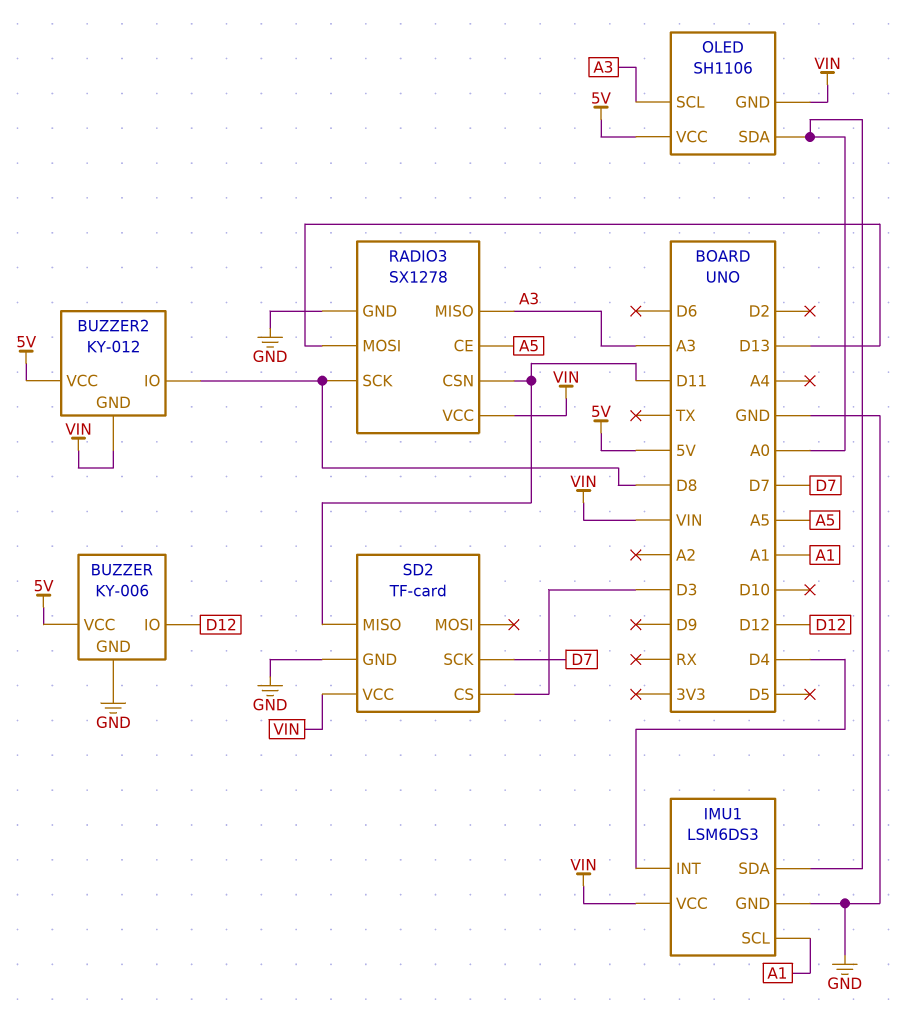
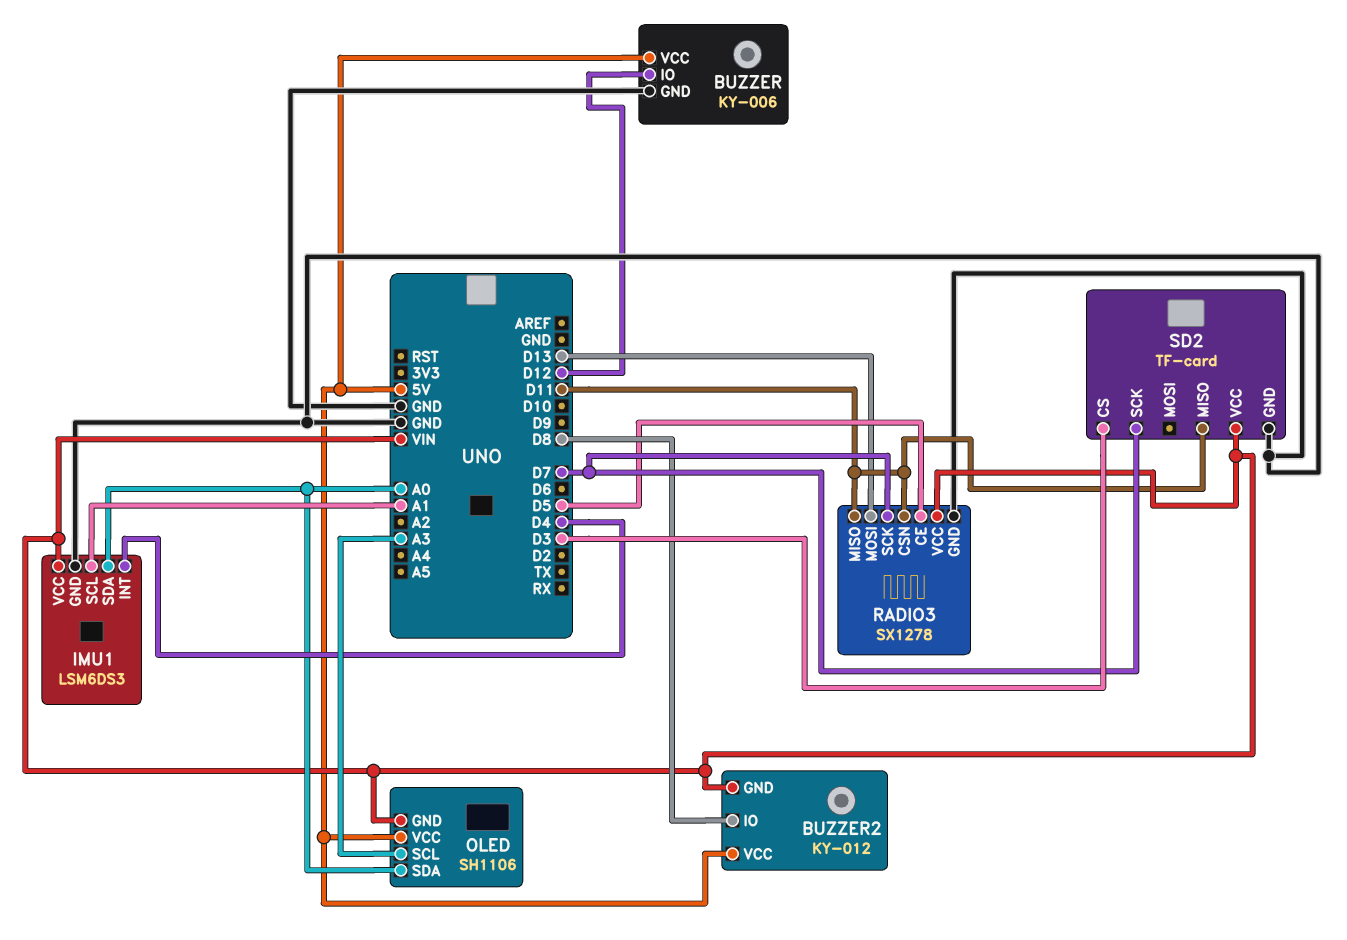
RADIO3 pin CE: A5 -> D5
RADIO3 pin MISO: A3 -> D11
RADIO3 pin SCK: D8 -> D7

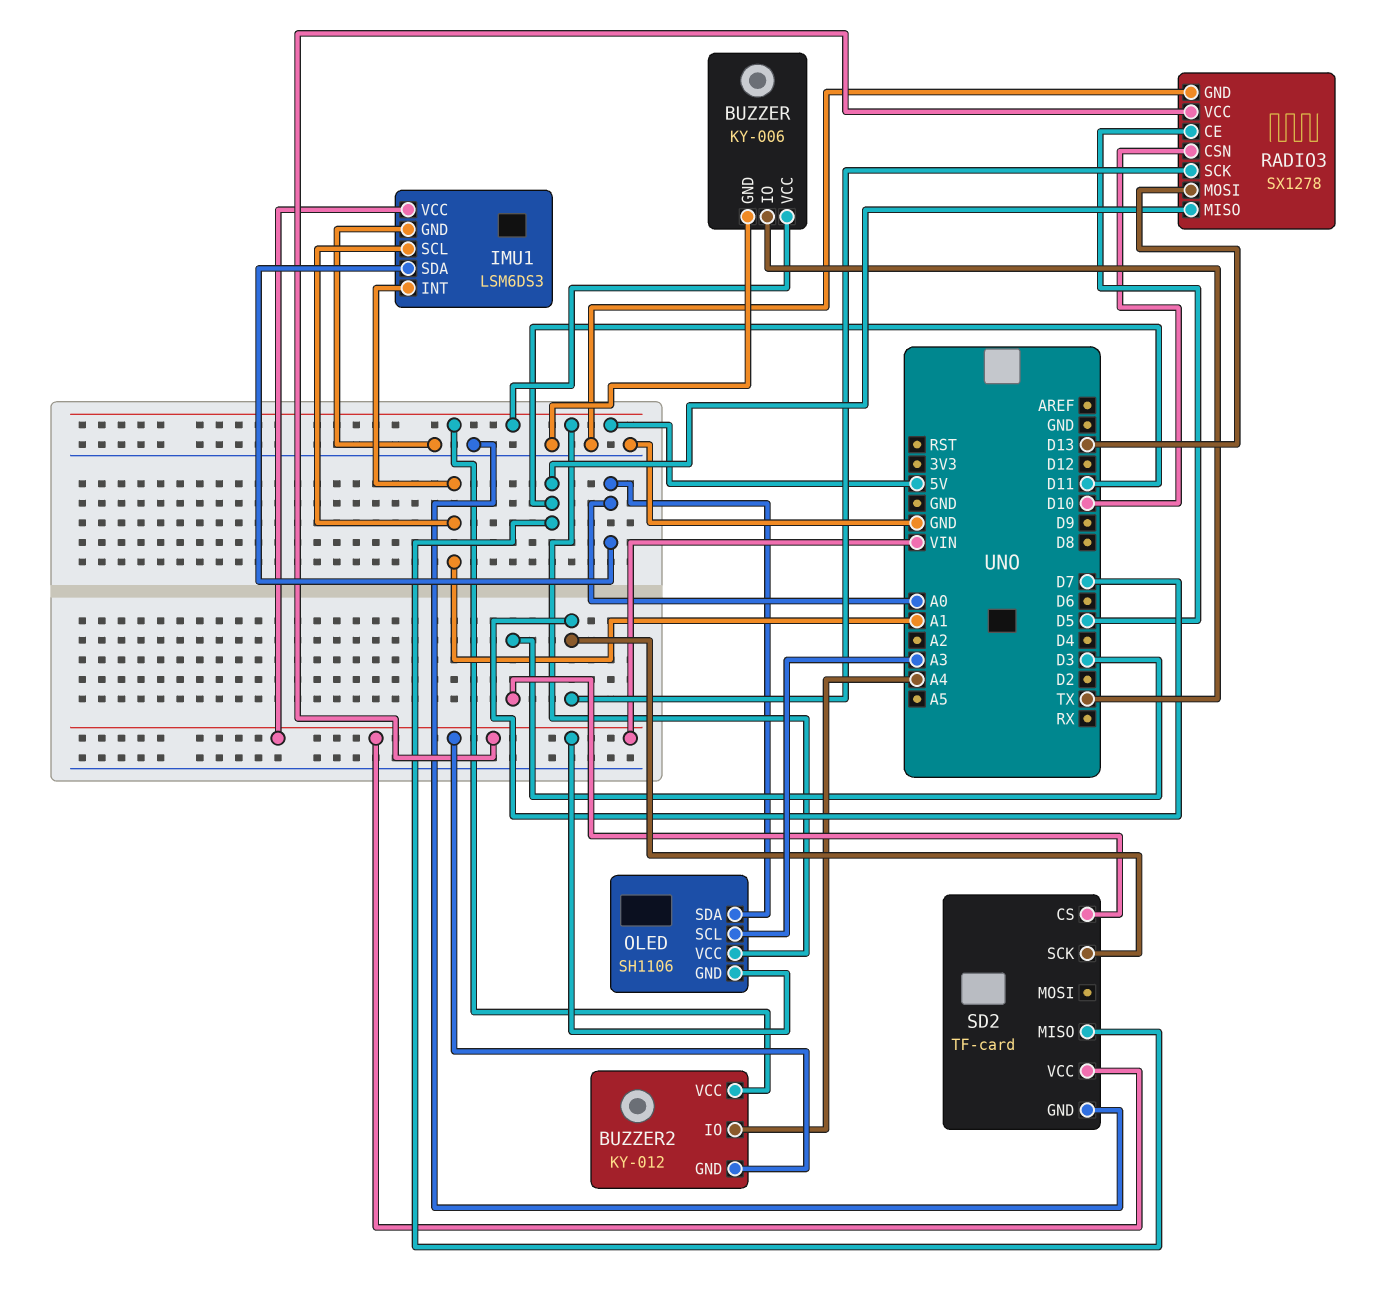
BUZZER pin IO: D12 -> TX
BUZZER2 pin IO: D8 -> A4
IMU1 pin INT: D4 -> A1
RADIO3 pin CSN: D11 -> D10

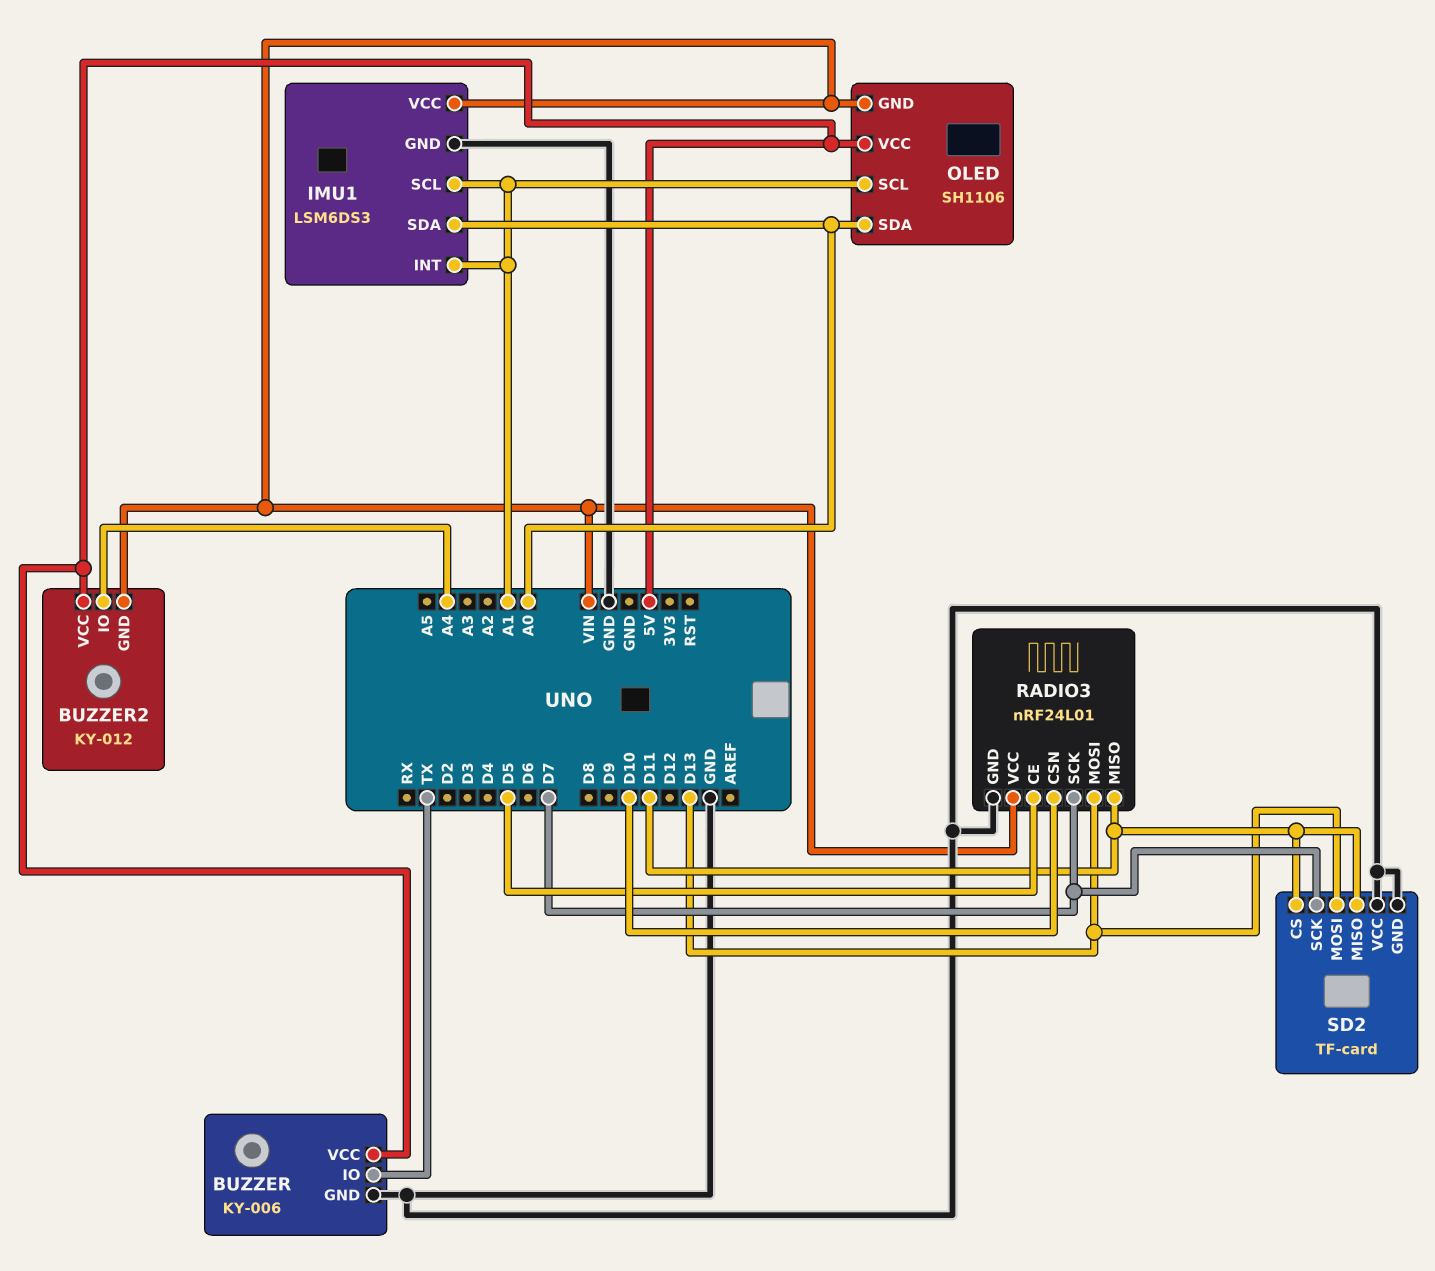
OLED pin SCL: A3 -> A1
RADIO3: SX1278 -> nRF24L01
SD2 pin CS: D3 -> D11
SD2 pin MOSI: none -> D13
SD2 pin VCC: VIN -> GND

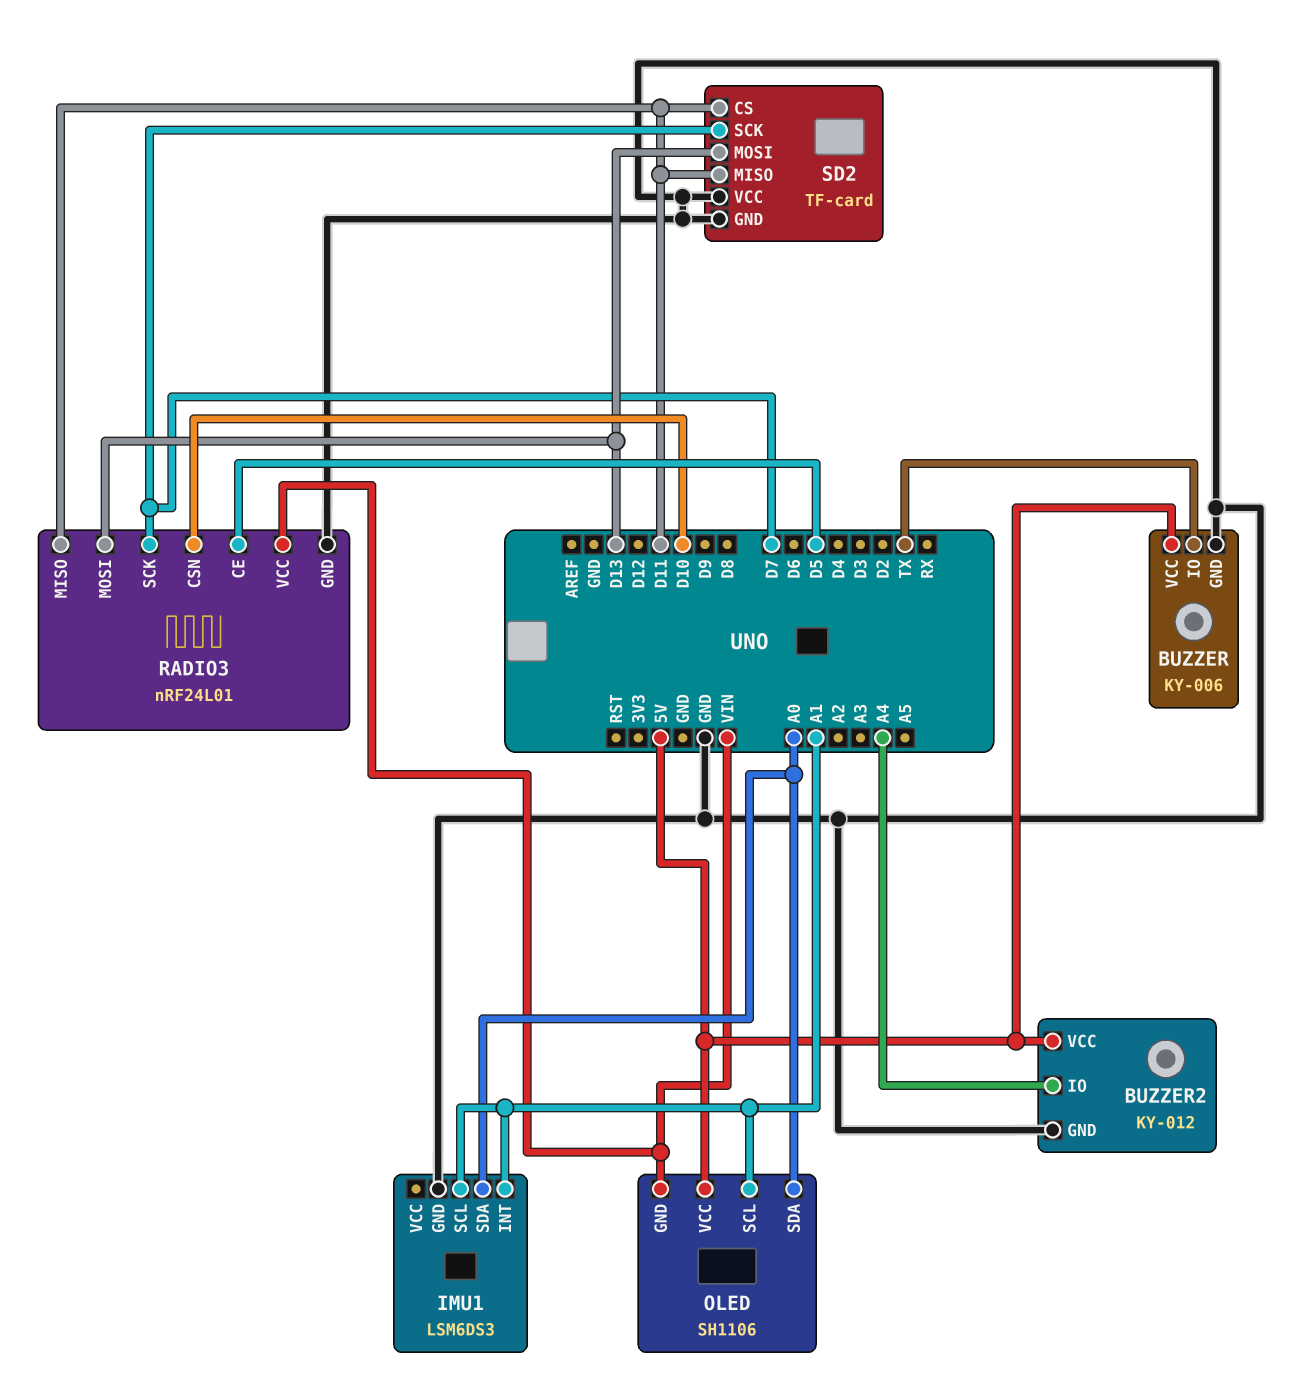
BUZZER2 pin GND: VIN -> GND
IMU1 pin VCC: VIN -> none

